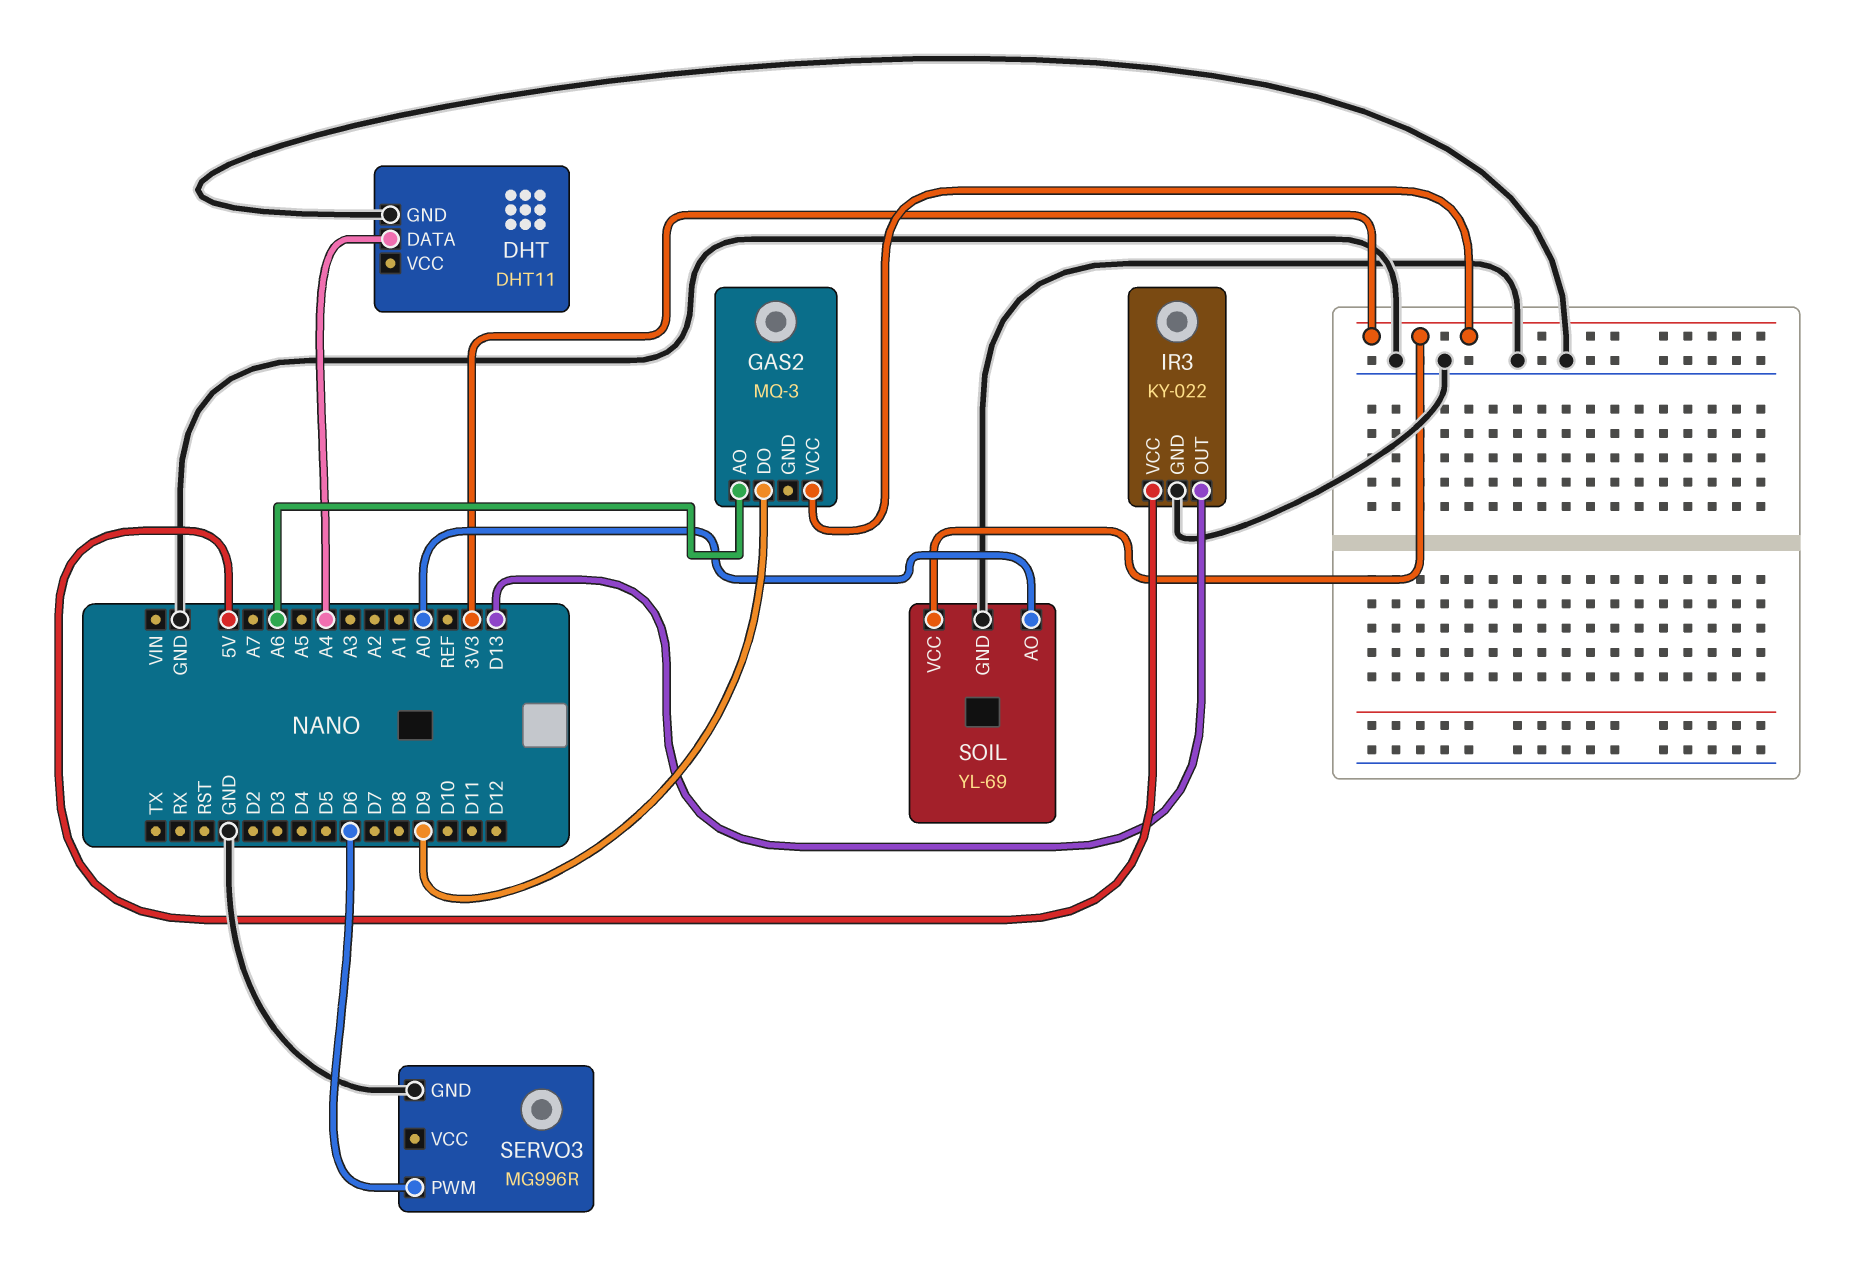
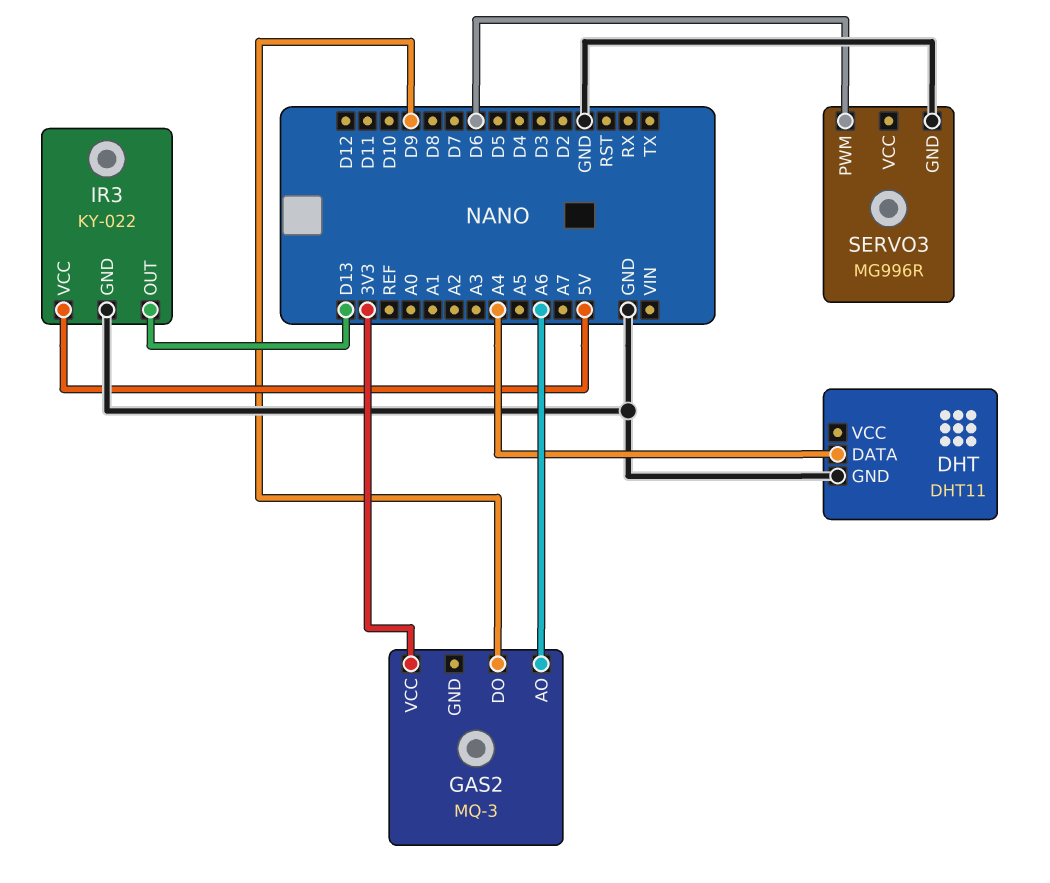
SOIL: YL-69 -> none
SOIL pin AO: A0 -> none
SOIL pin GND: GND -> none
SOIL pin VCC: 3V3 -> none

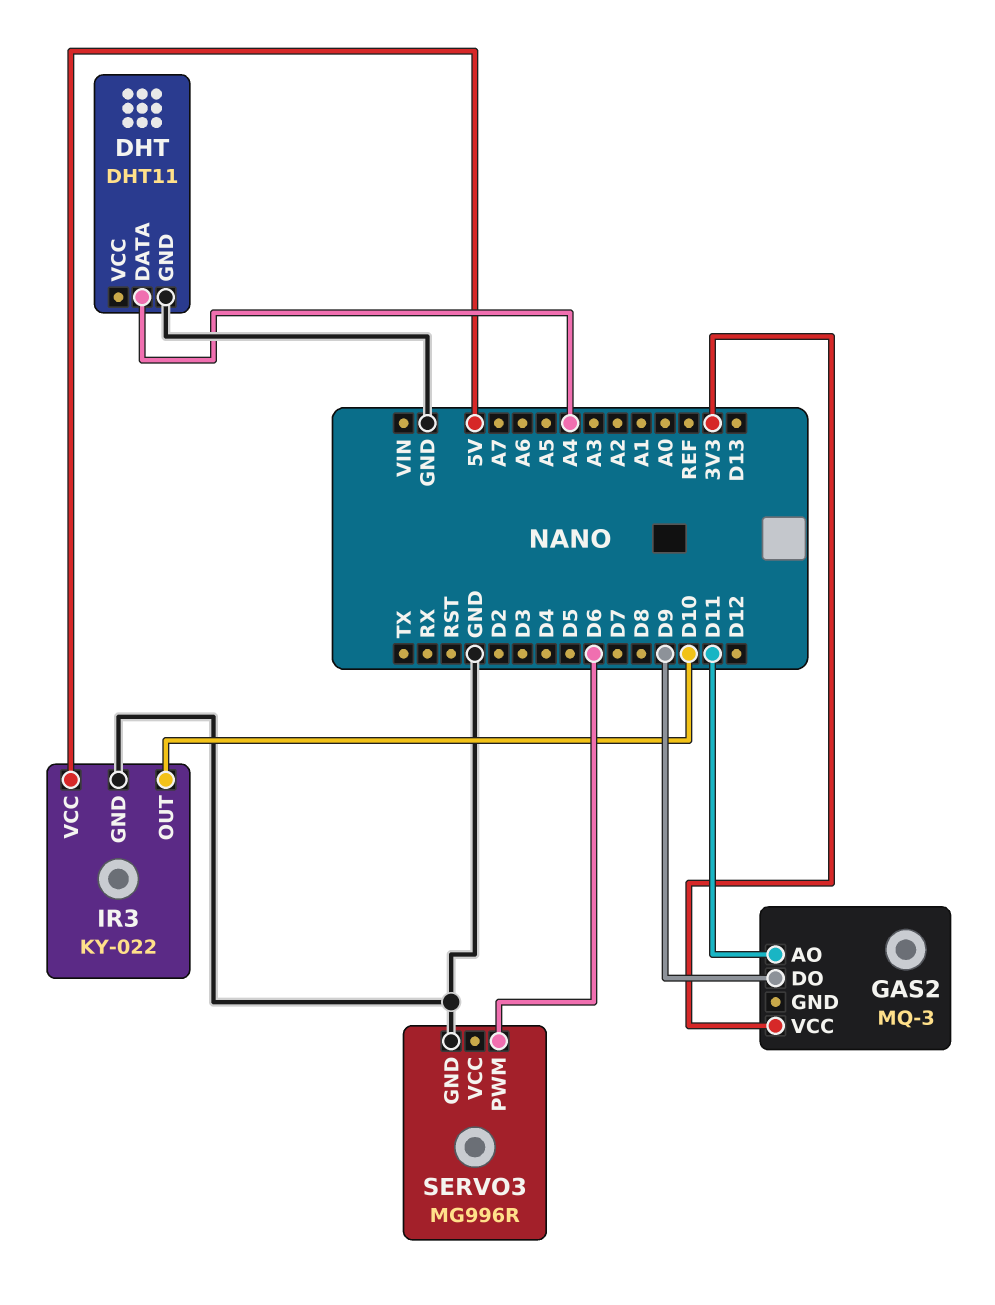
GAS2 pin AO: A6 -> D11
IR3 pin OUT: D13 -> D10

